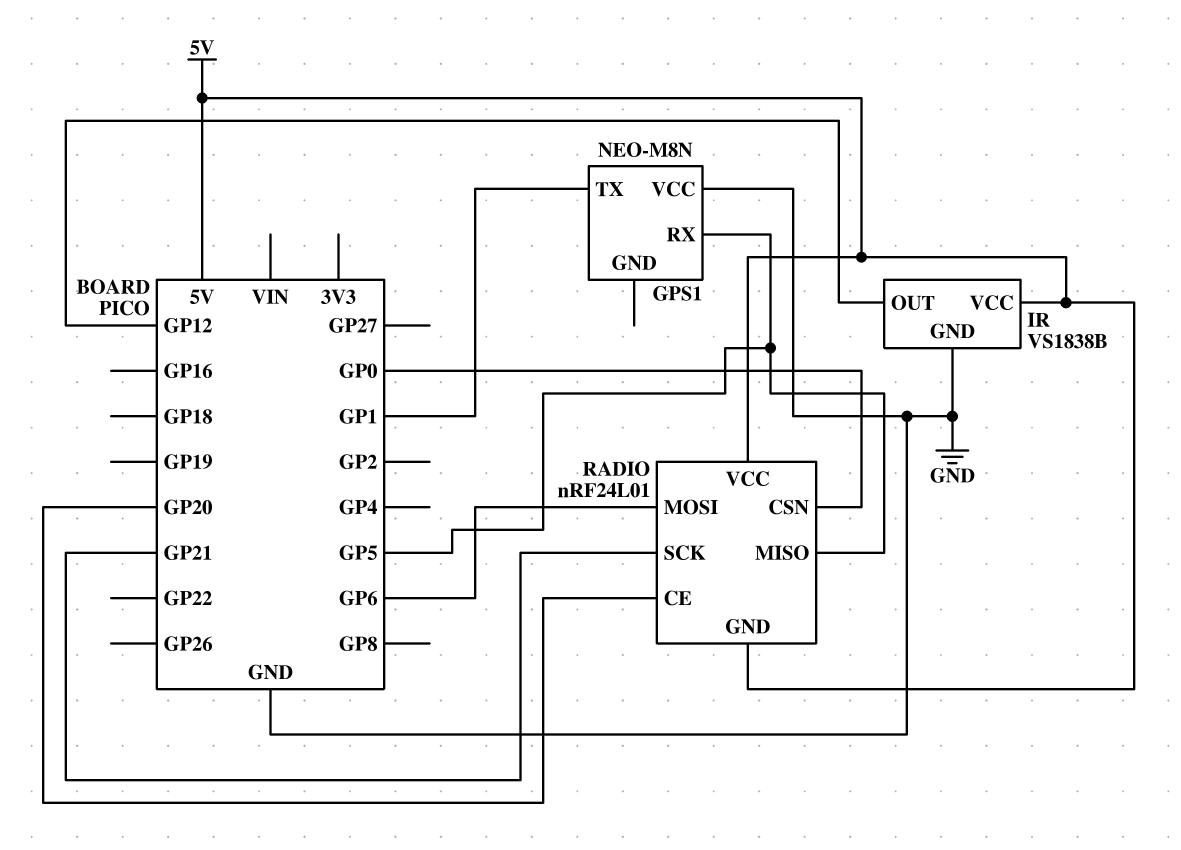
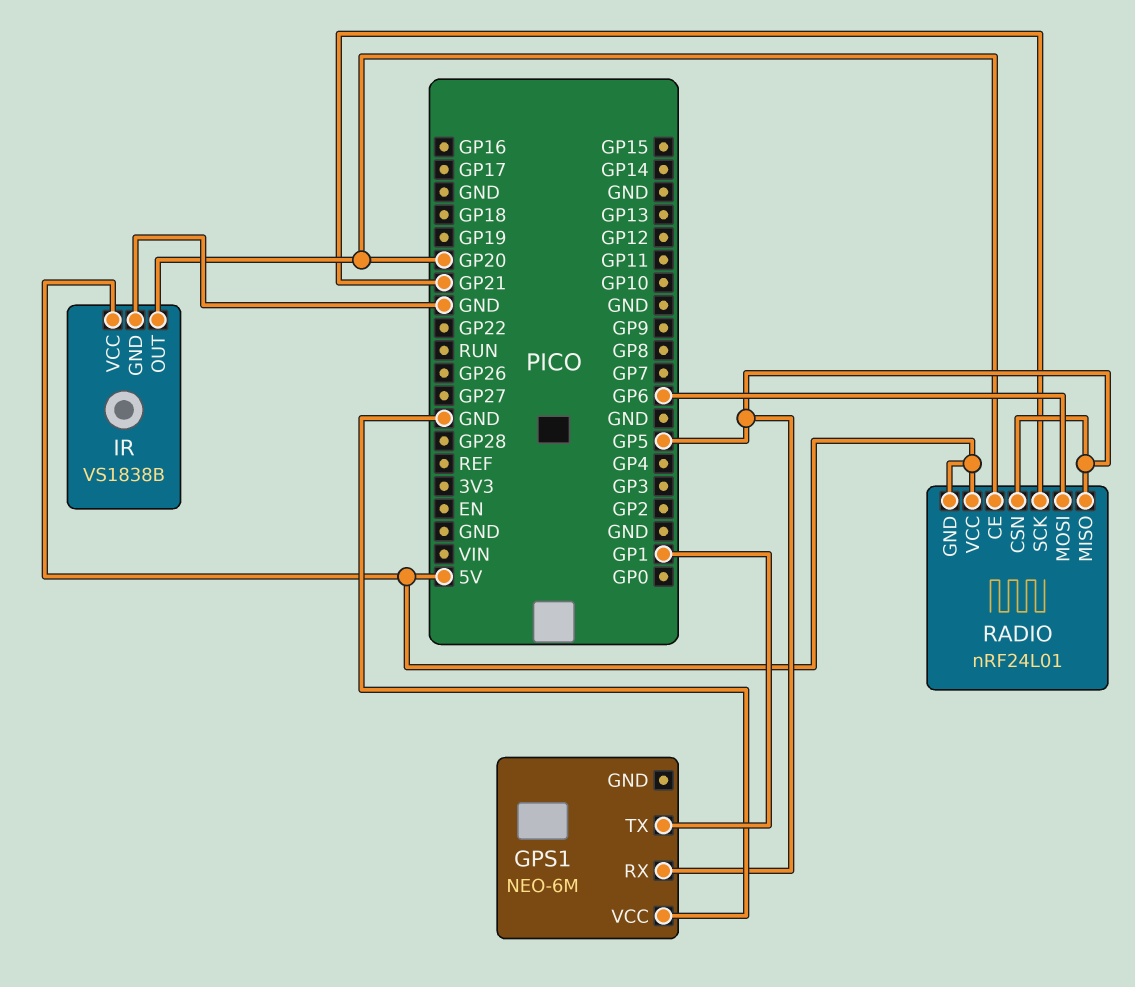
GPS1: NEO-M8N -> NEO-6M
IR pin OUT: GP12 -> GP20
RADIO pin CSN: GP0 -> GP5

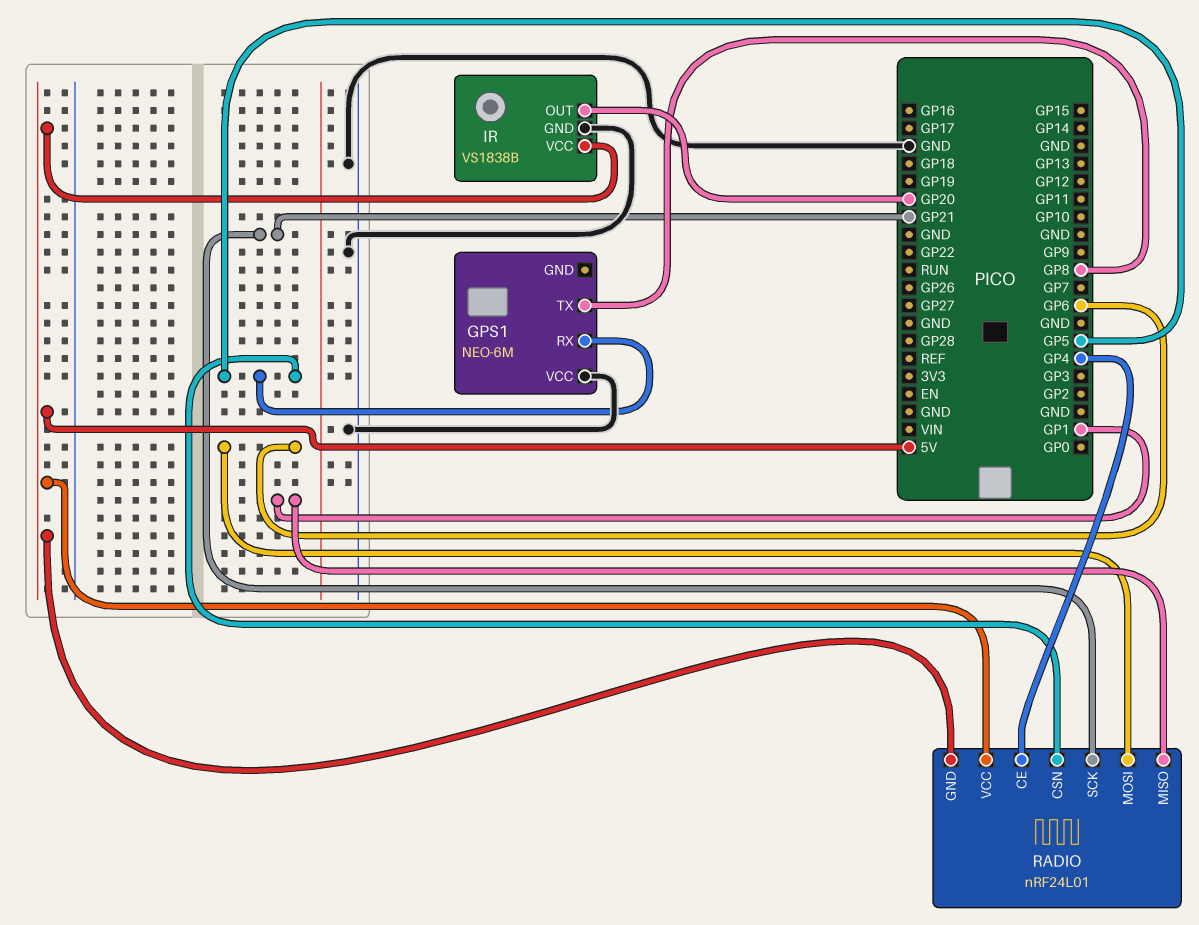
GPS1 pin TX: GP1 -> GP8
RADIO pin CE: GP20 -> GP4
RADIO pin MISO: GP5 -> GP1

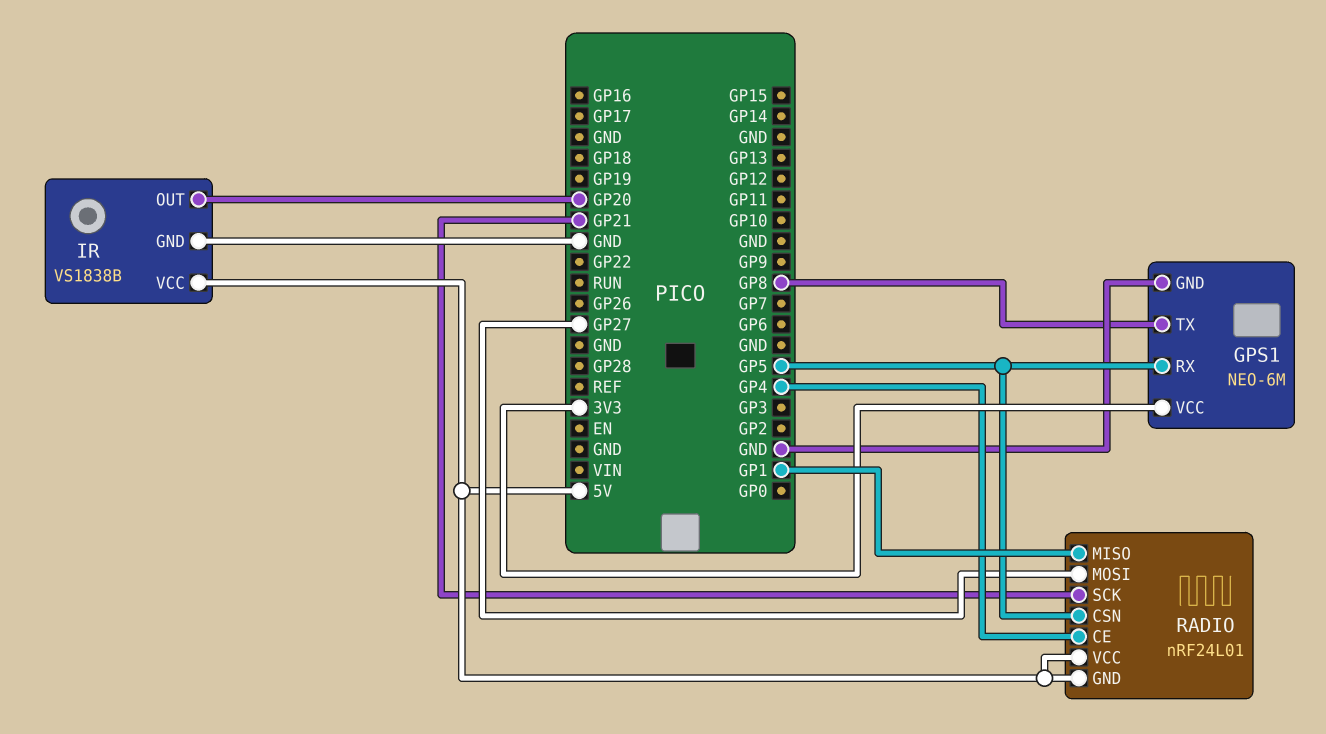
GPS1 pin GND: none -> GND
GPS1 pin VCC: GND -> 3V3
RADIO pin MOSI: GP6 -> GP27

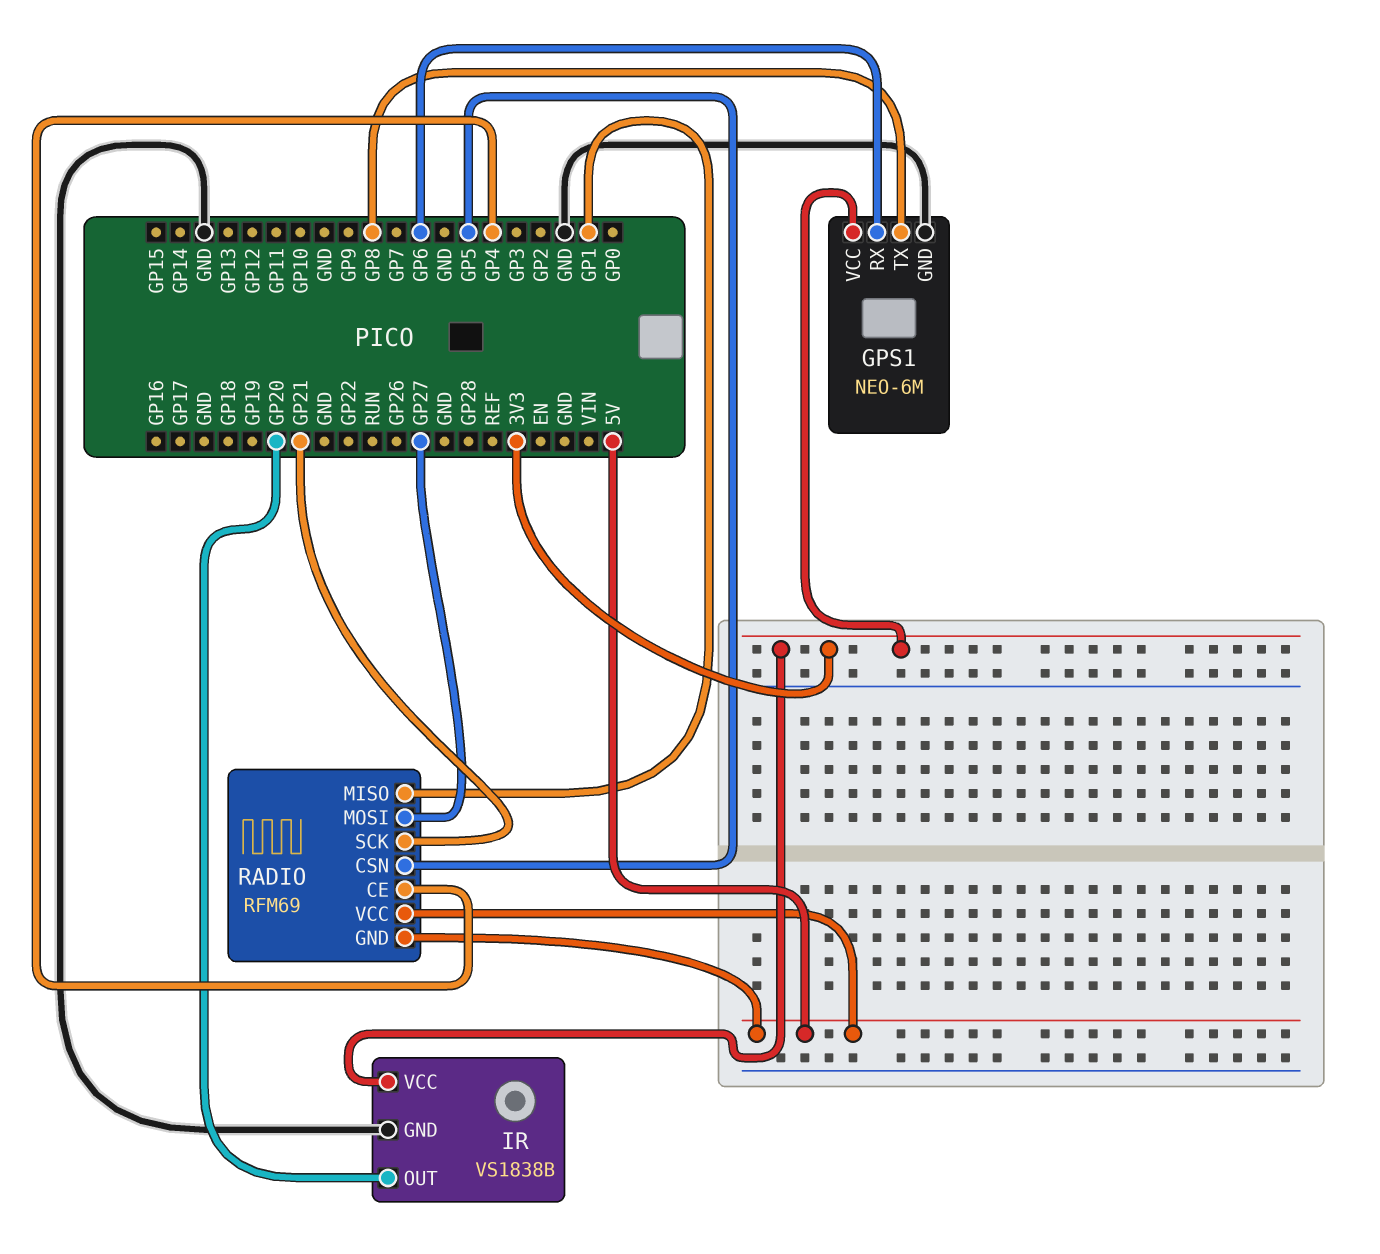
GPS1 pin RX: GP5 -> GP6
IR pin VCC: 5V -> 3V3
RADIO: nRF24L01 -> RFM69

